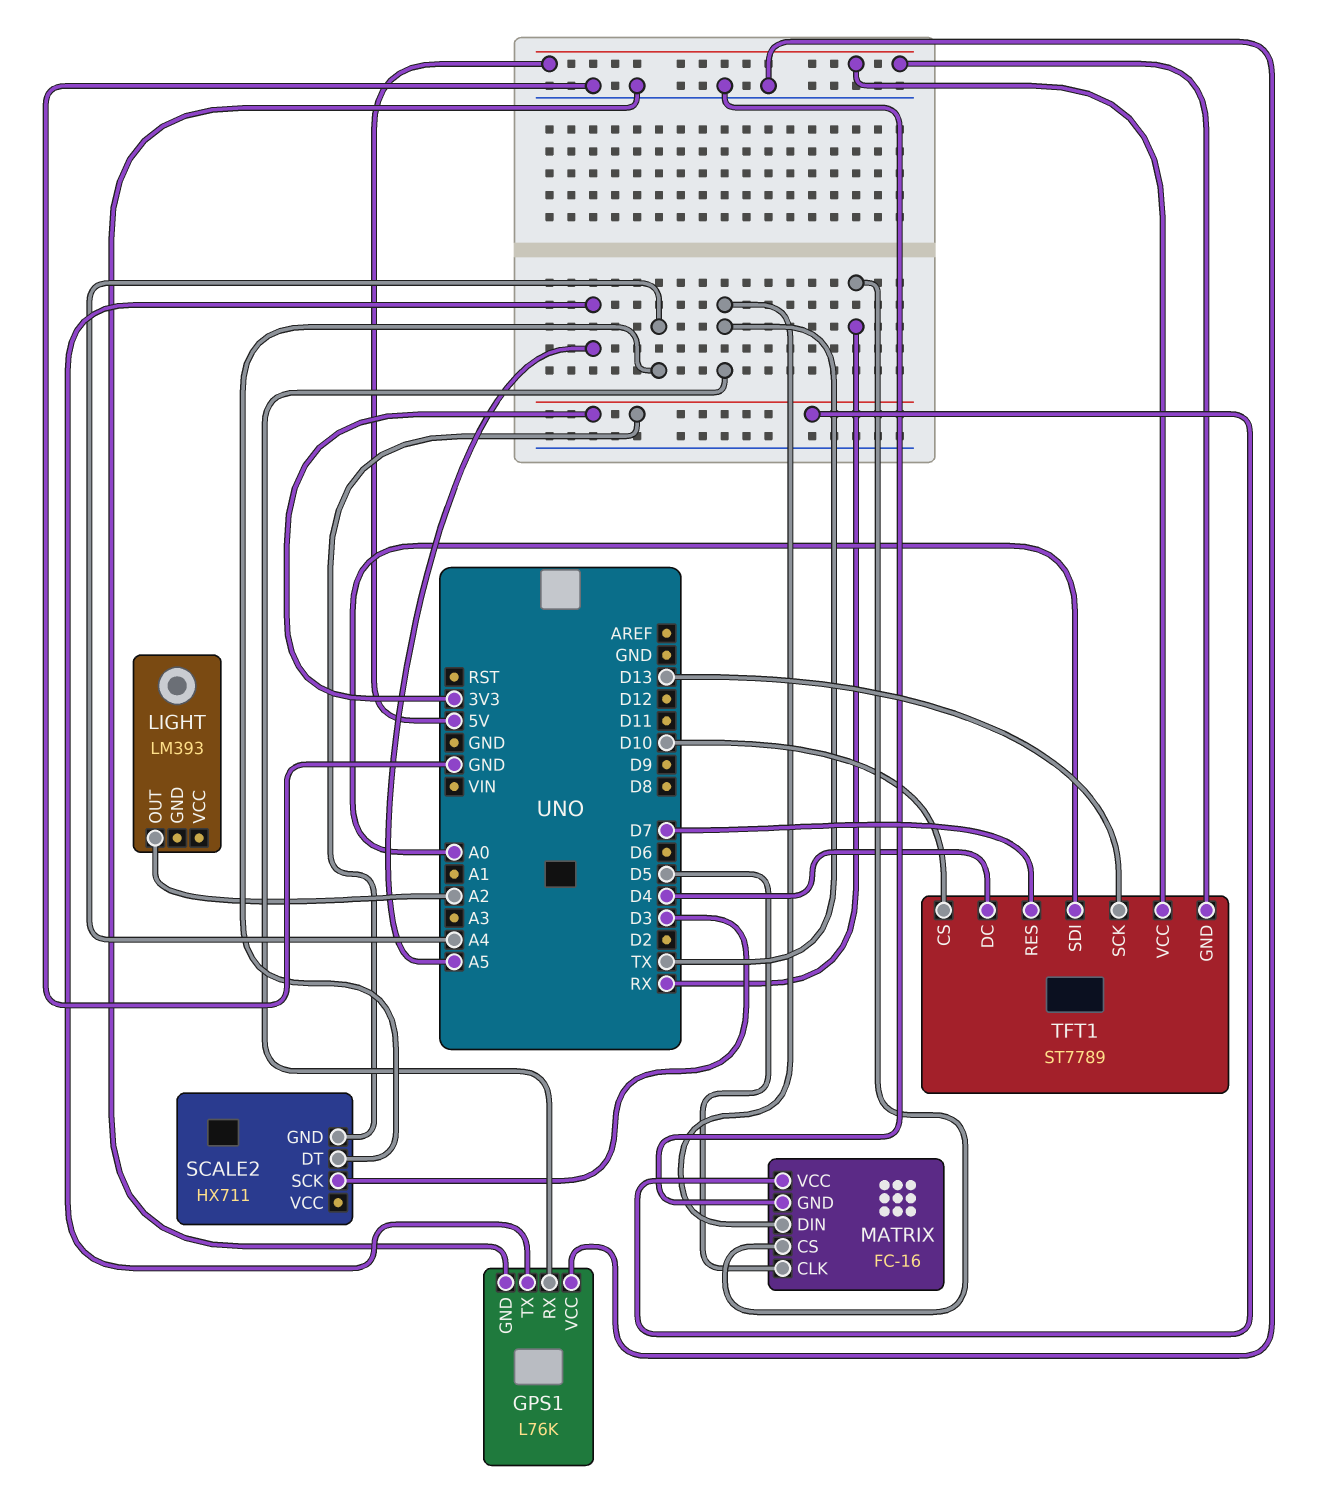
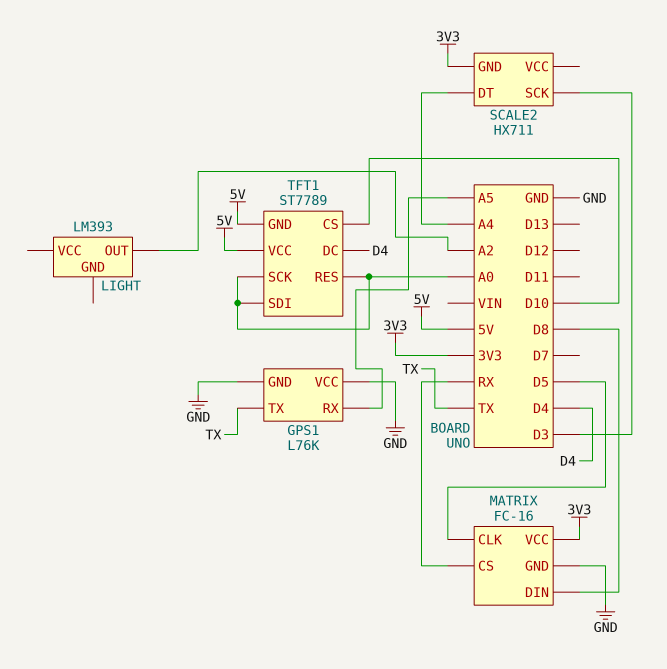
GPS1 pin RX: TX -> A5
GPS1 pin TX: A5 -> TX
MATRIX pin DIN: TX -> D8
TFT1 pin RES: D7 -> A0
TFT1 pin SCK: D13 -> A0

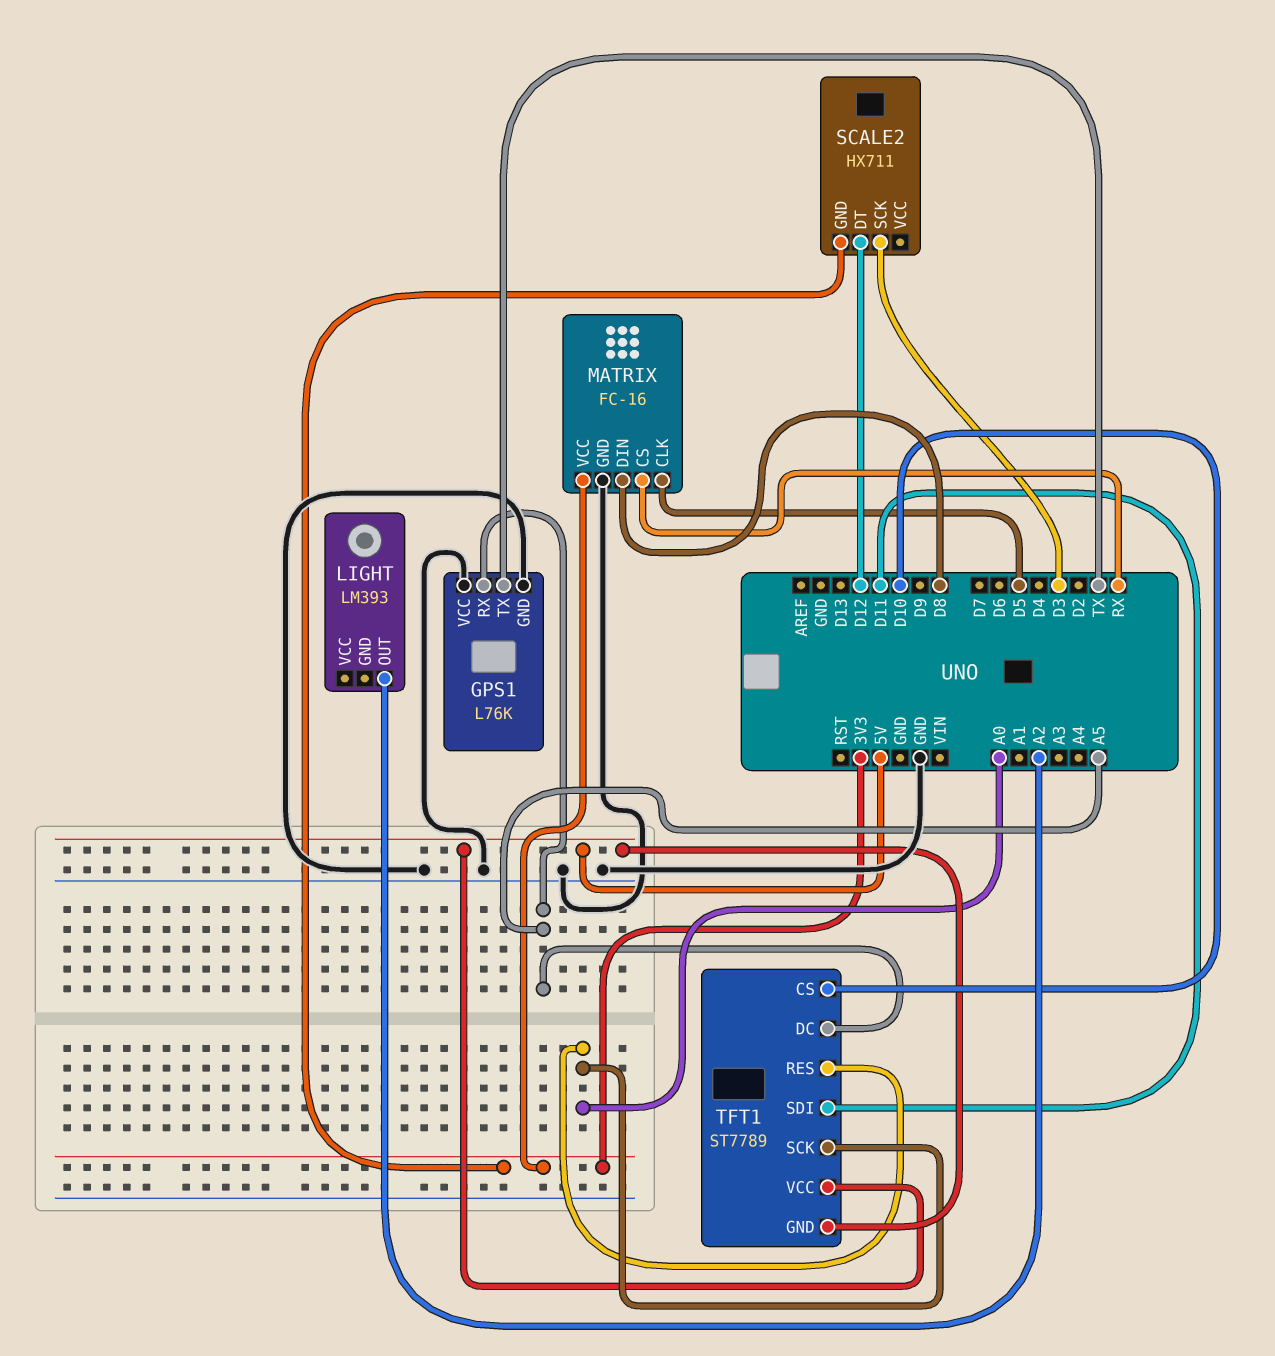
SCALE2 pin DT: A4 -> D12
TFT1 pin DC: D4 -> A5
TFT1 pin SDI: A0 -> D11

